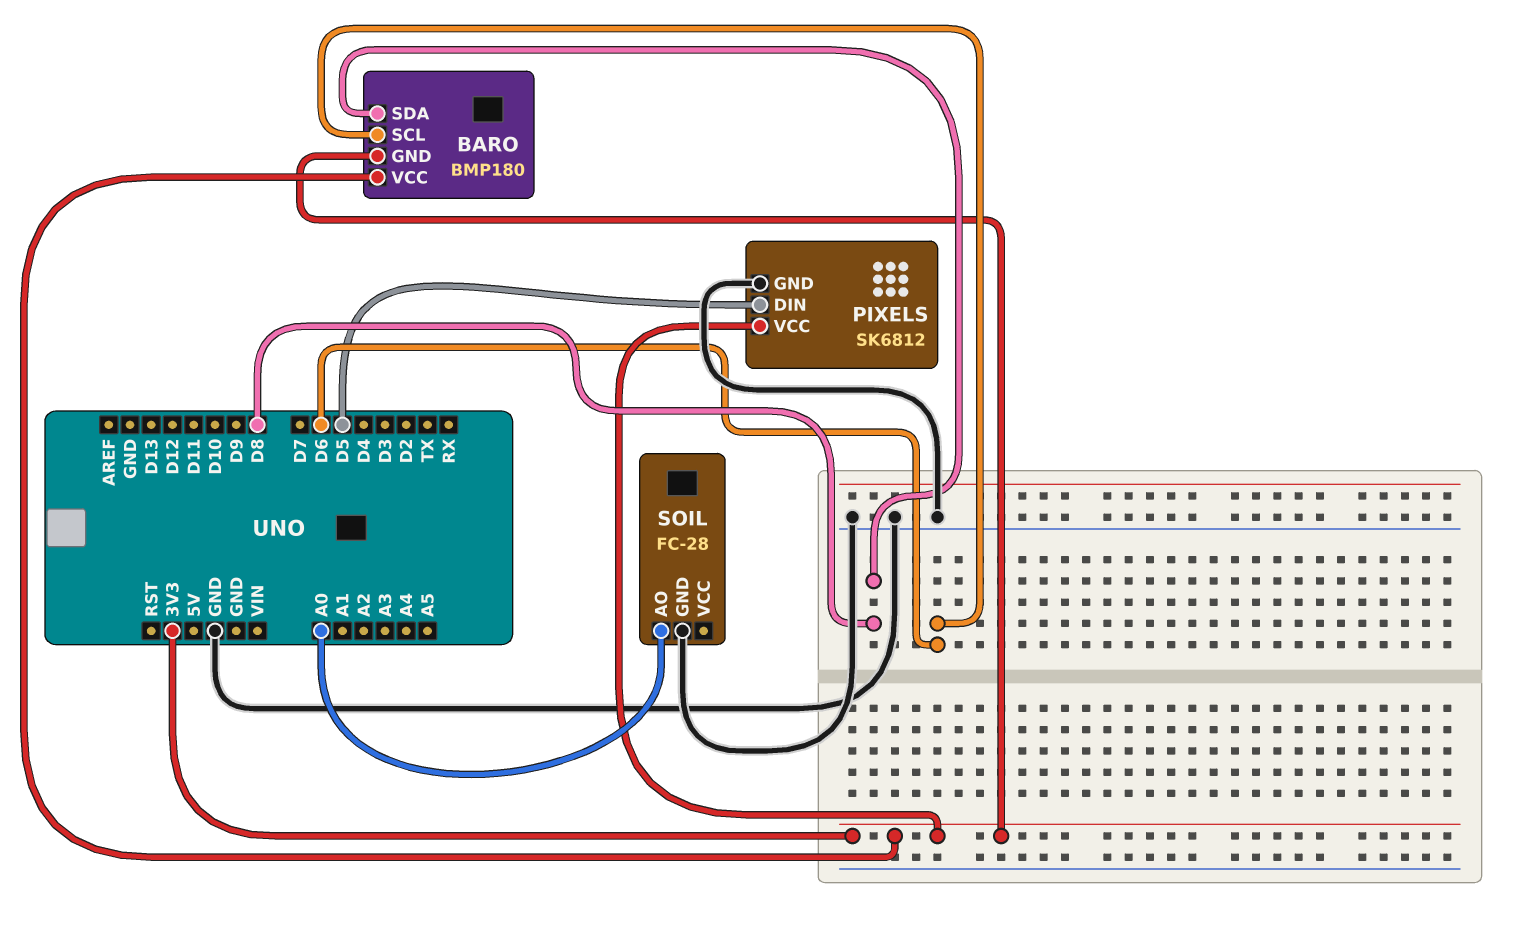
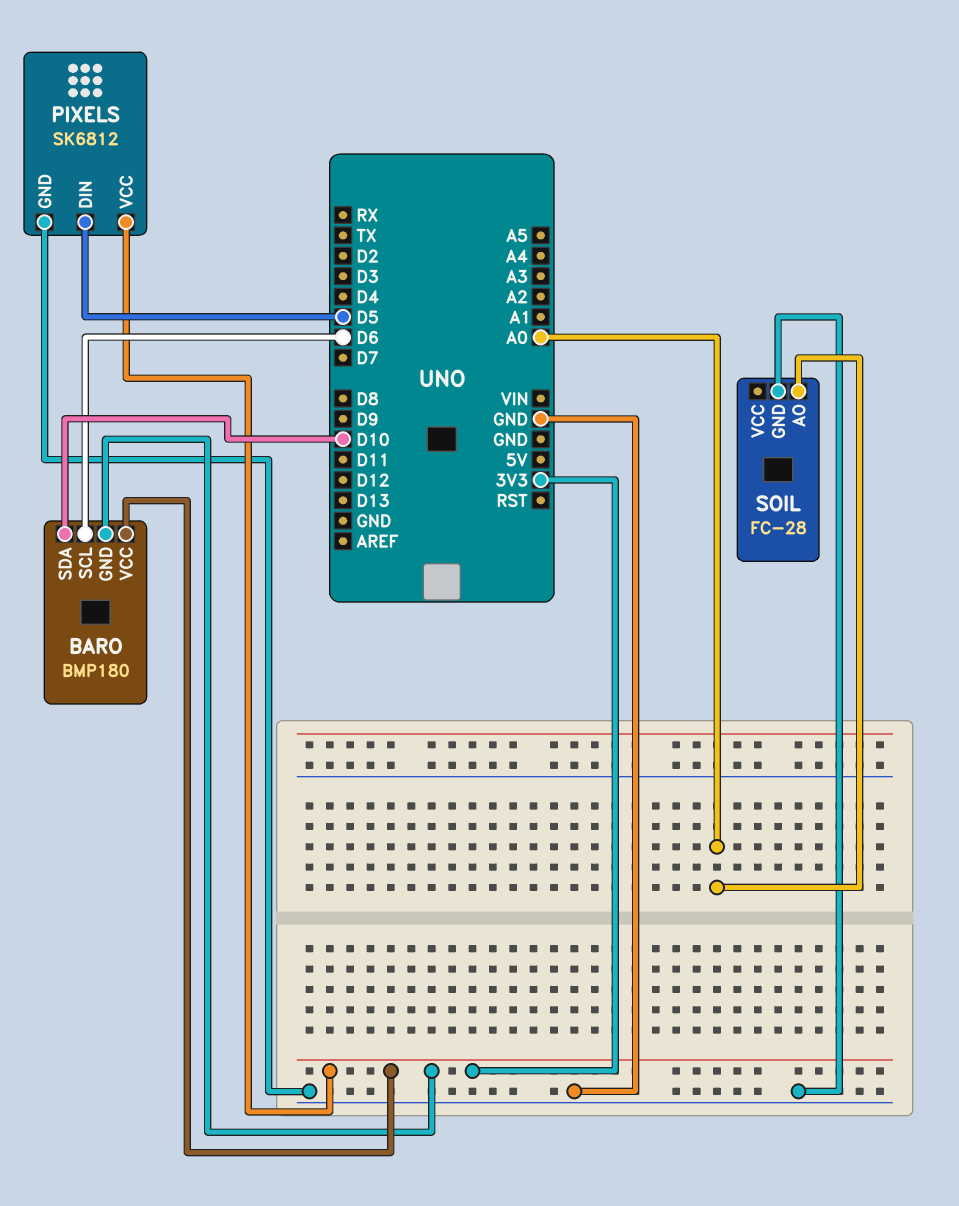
BARO pin SDA: D8 -> D10

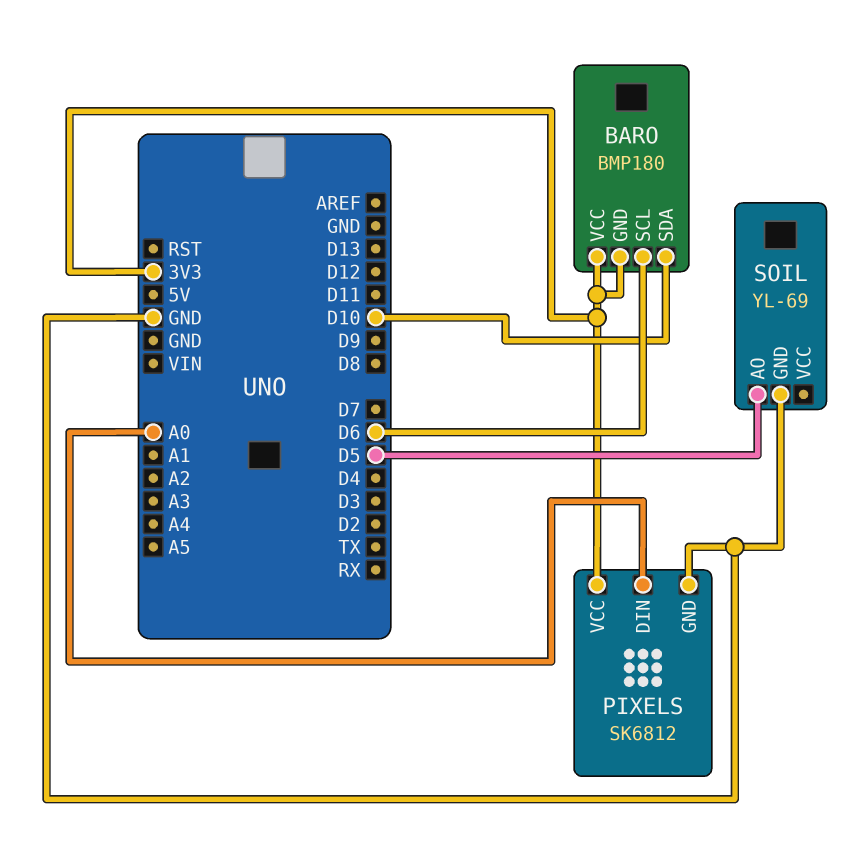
PIXELS pin DIN: D5 -> A0
SOIL: FC-28 -> YL-69
SOIL pin AO: A0 -> D5

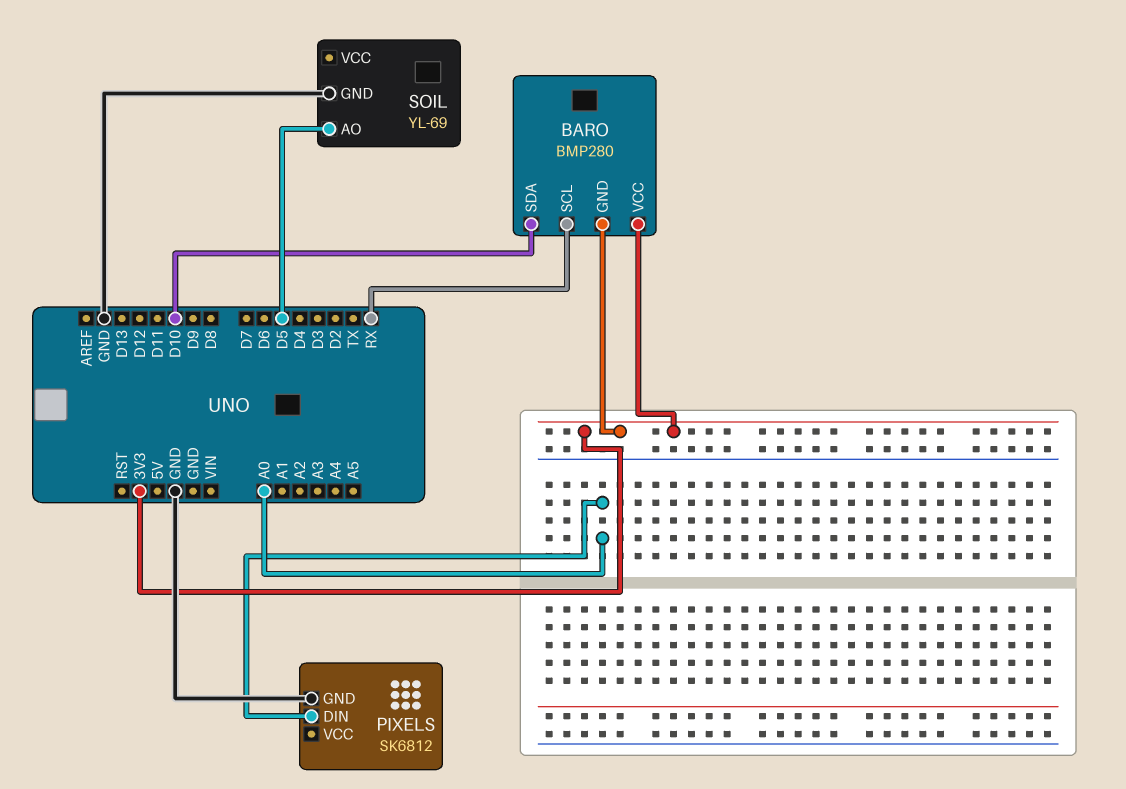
BARO: BMP180 -> BMP280
BARO pin SCL: D6 -> RX
PIXELS pin VCC: 3V3 -> none

